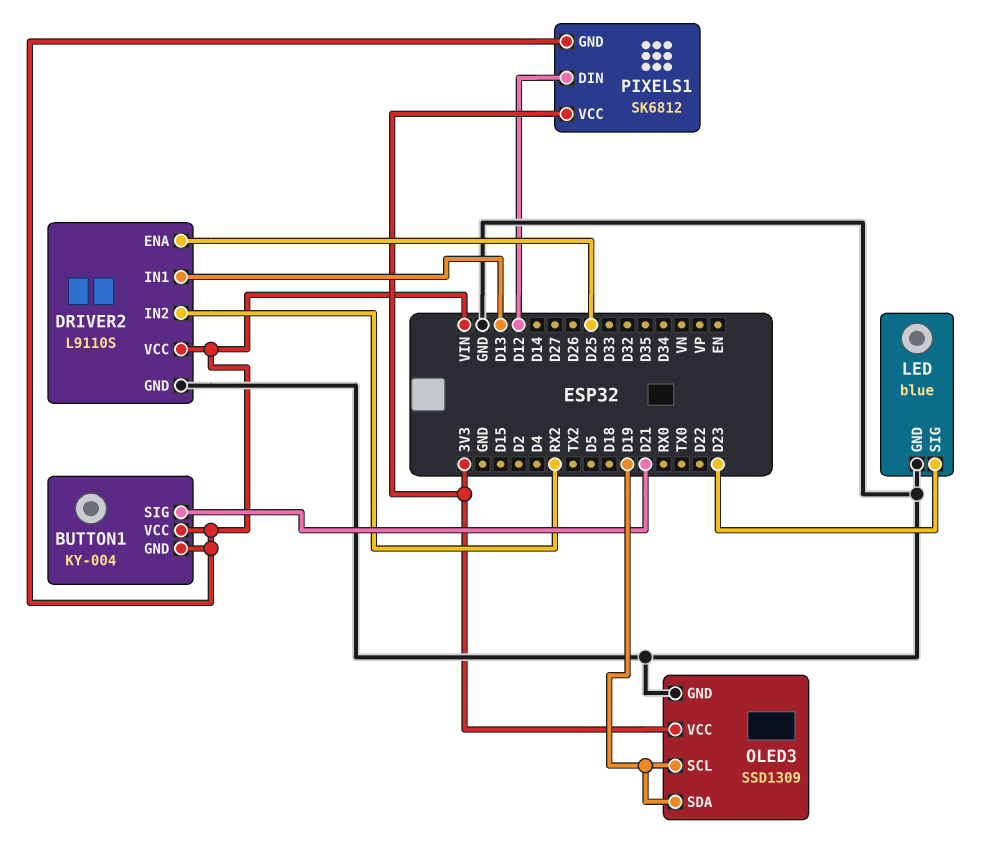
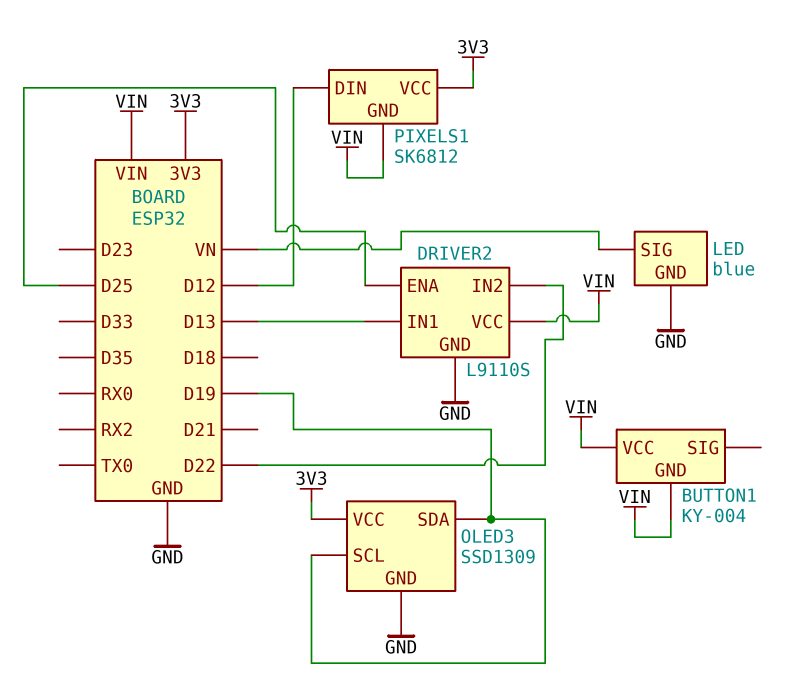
BUTTON1 pin SIG: D21 -> none
DRIVER2 pin IN2: RX2 -> D22
LED pin SIG: D23 -> VN

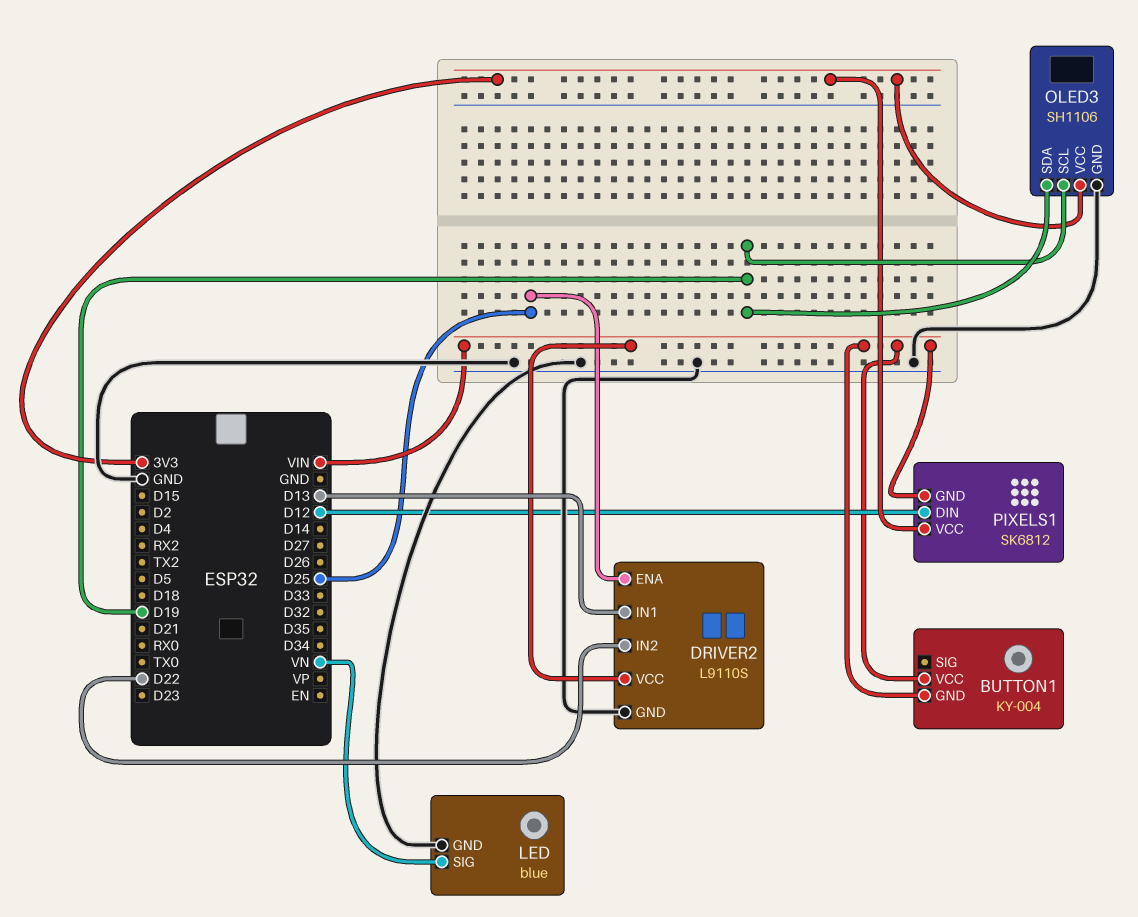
OLED3: SSD1309 -> SH1106

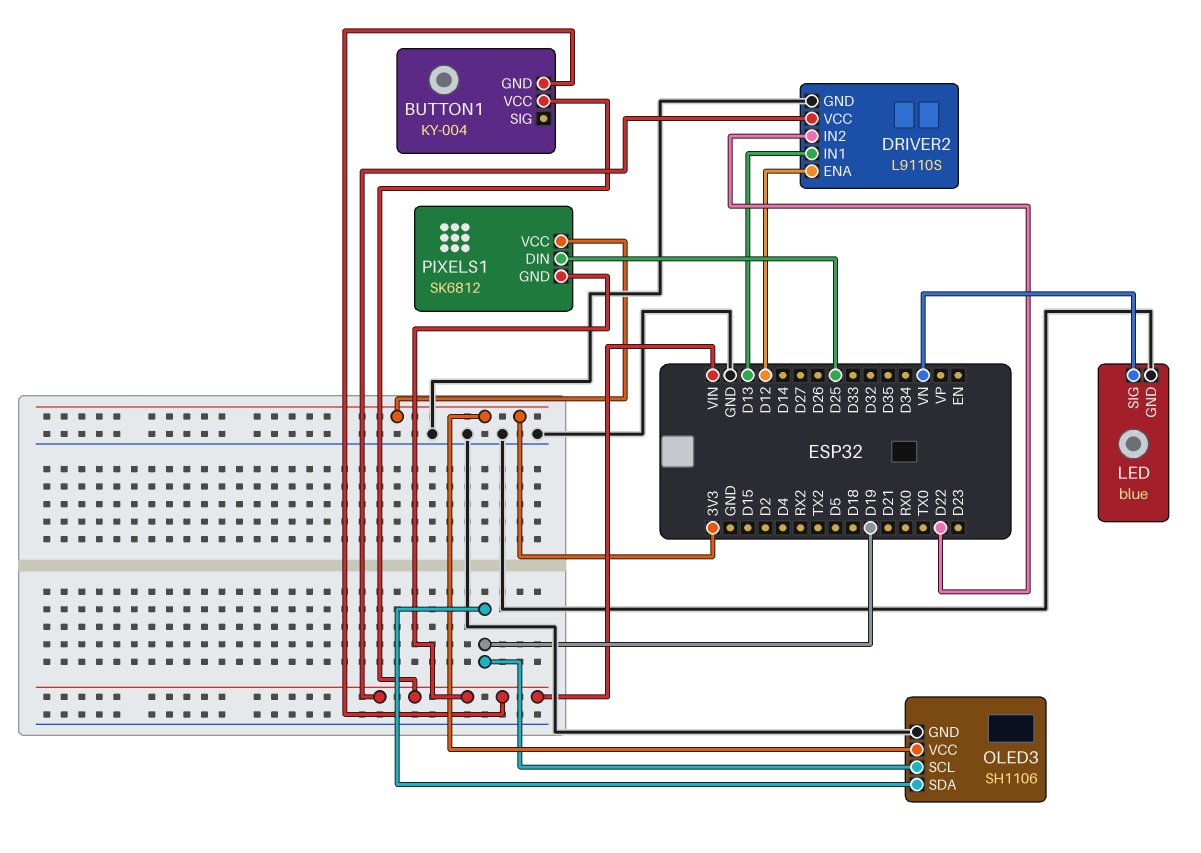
DRIVER2 pin ENA: D25 -> D12
PIXELS1 pin DIN: D12 -> D25

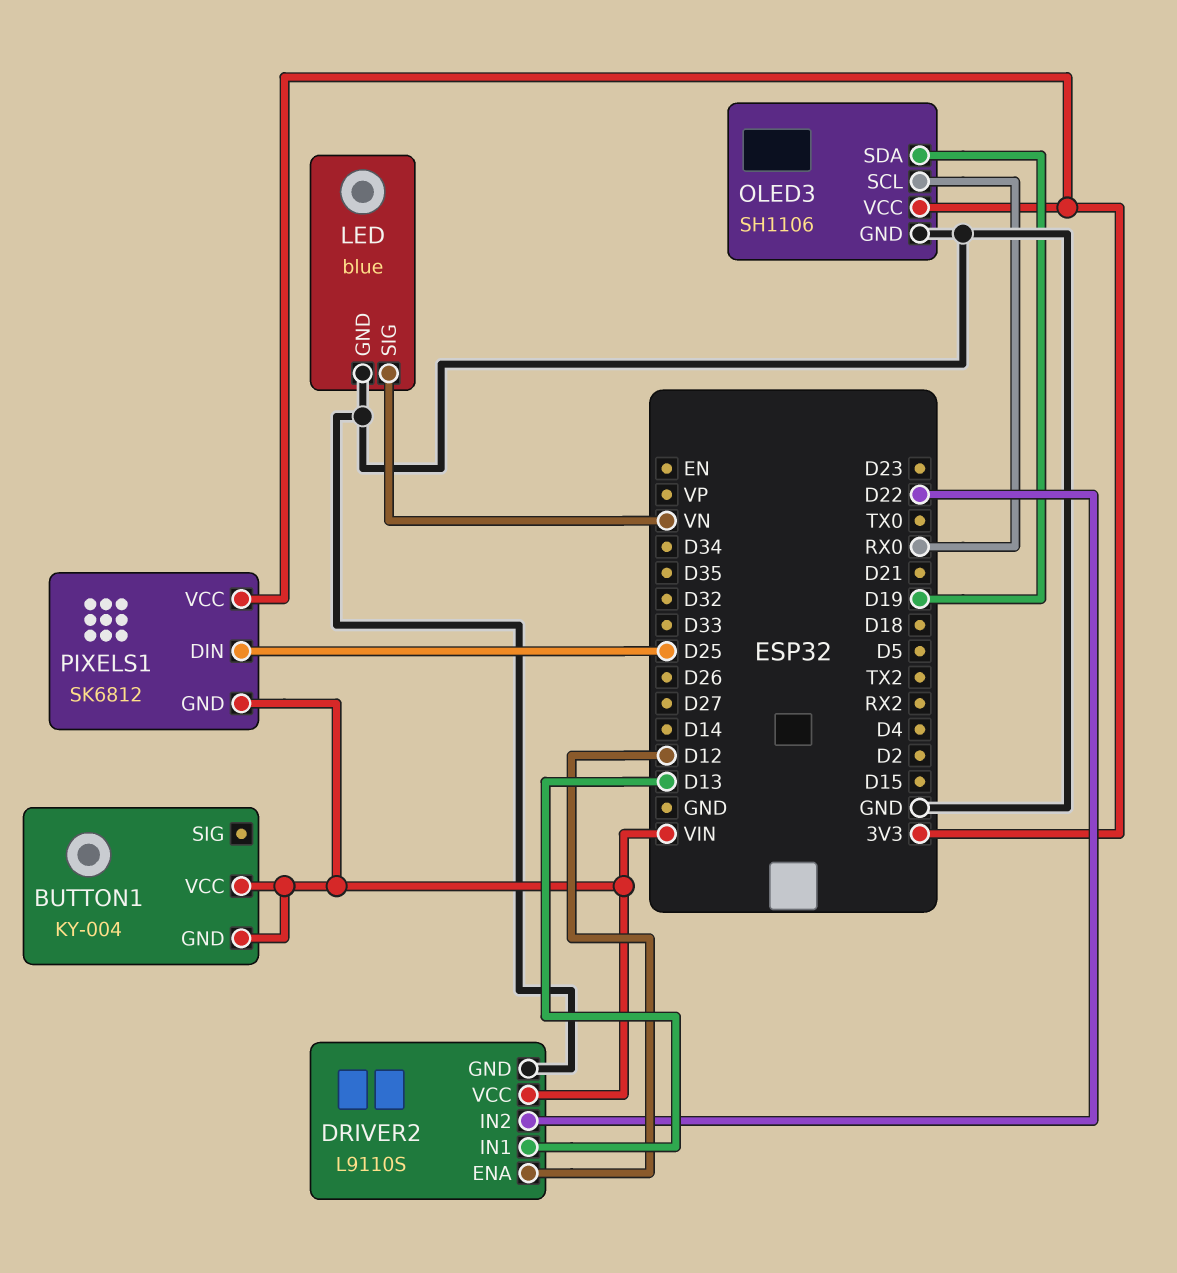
OLED3 pin SCL: D19 -> RX0

